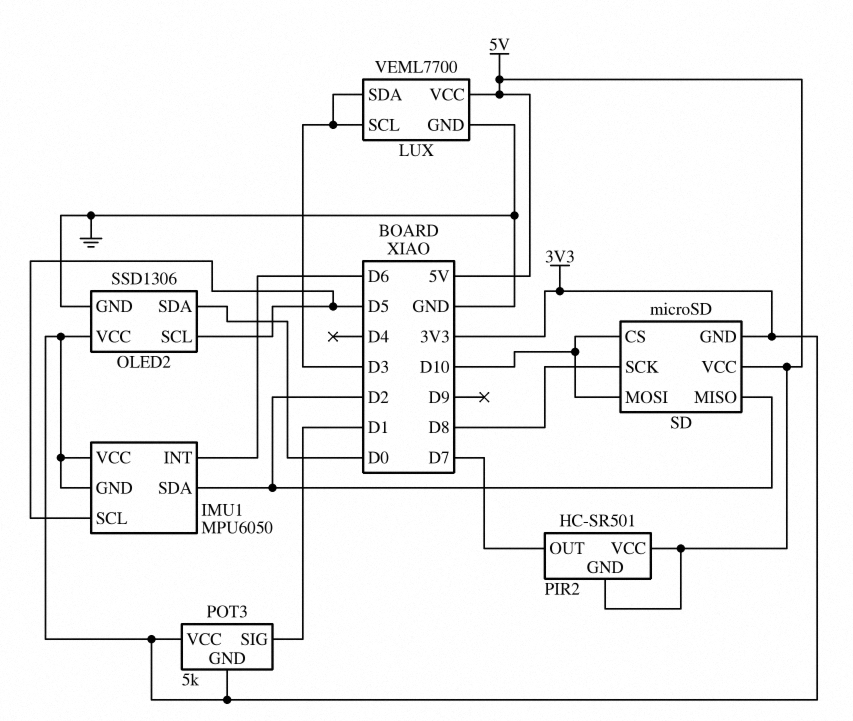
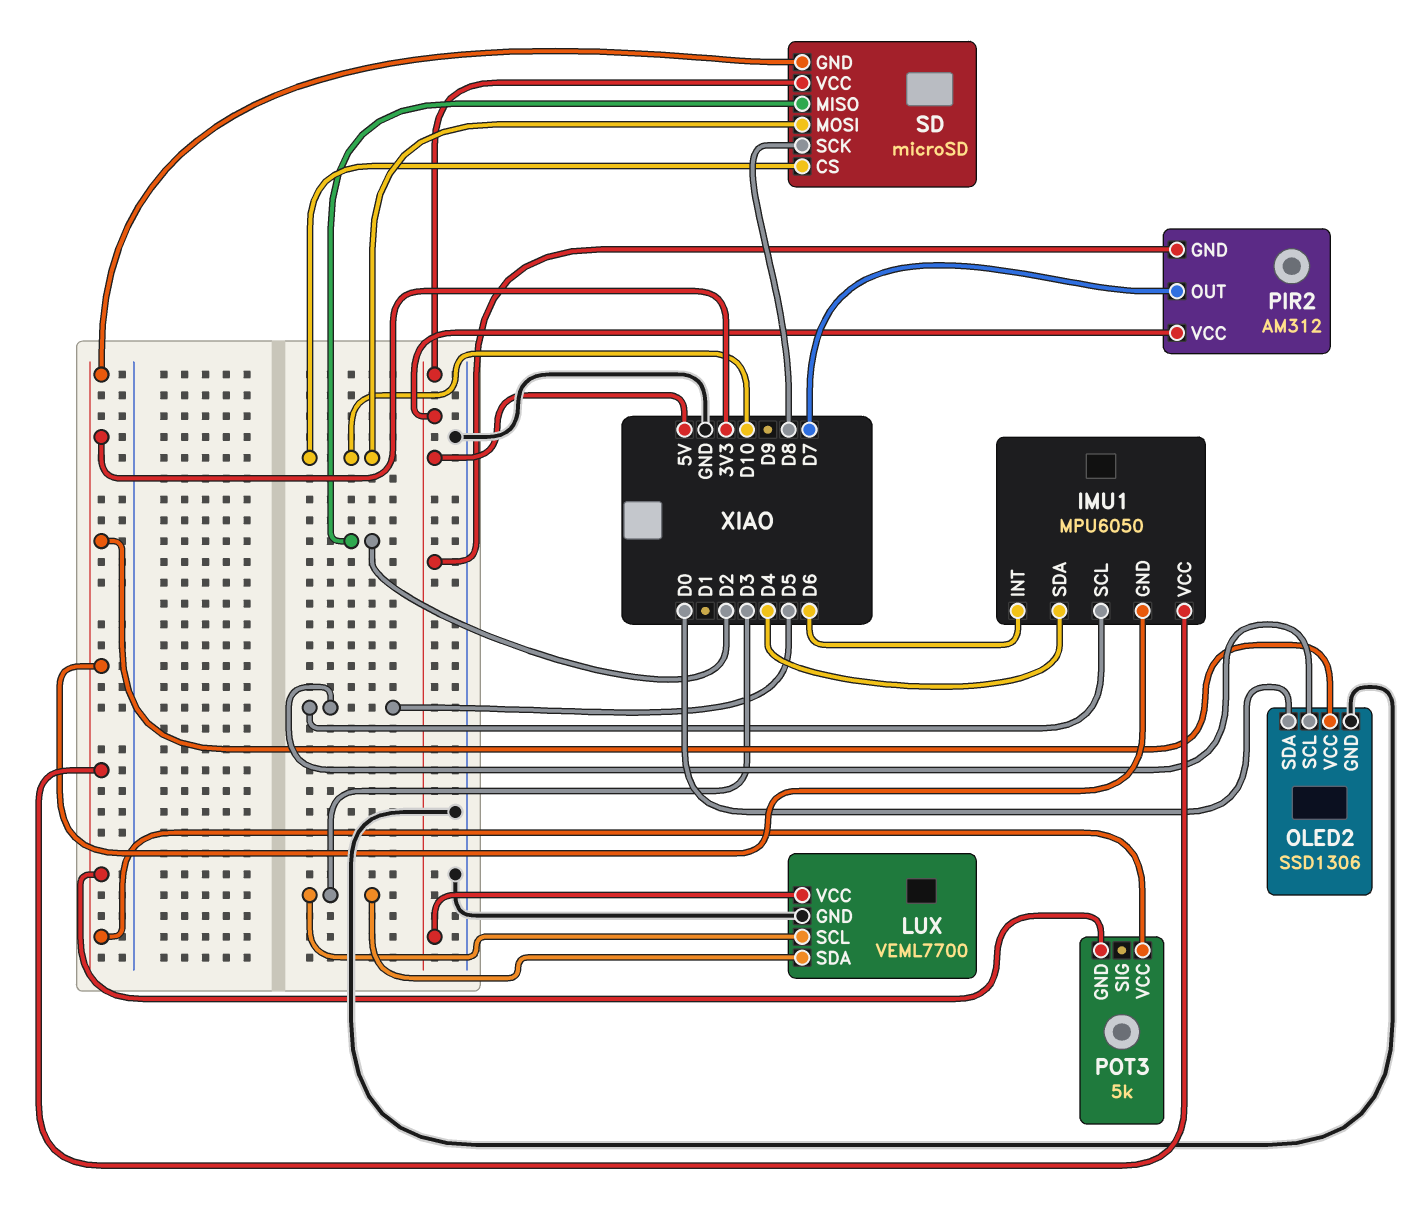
IMU1 pin SDA: D2 -> D4
PIR2: HC-SR501 -> AM312
POT3 pin SIG: D1 -> none

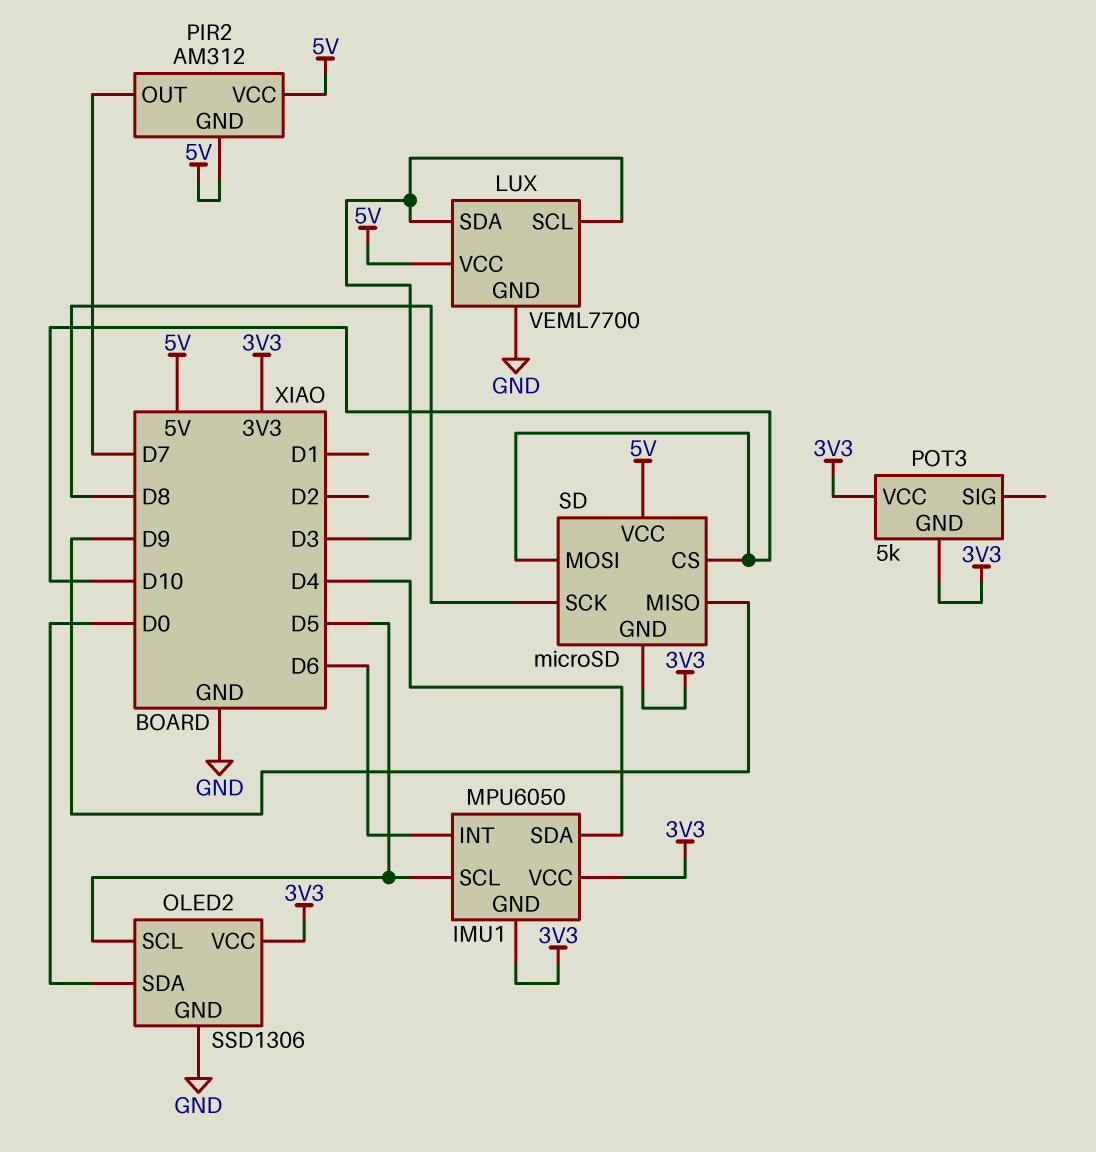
SD pin MISO: D2 -> D9

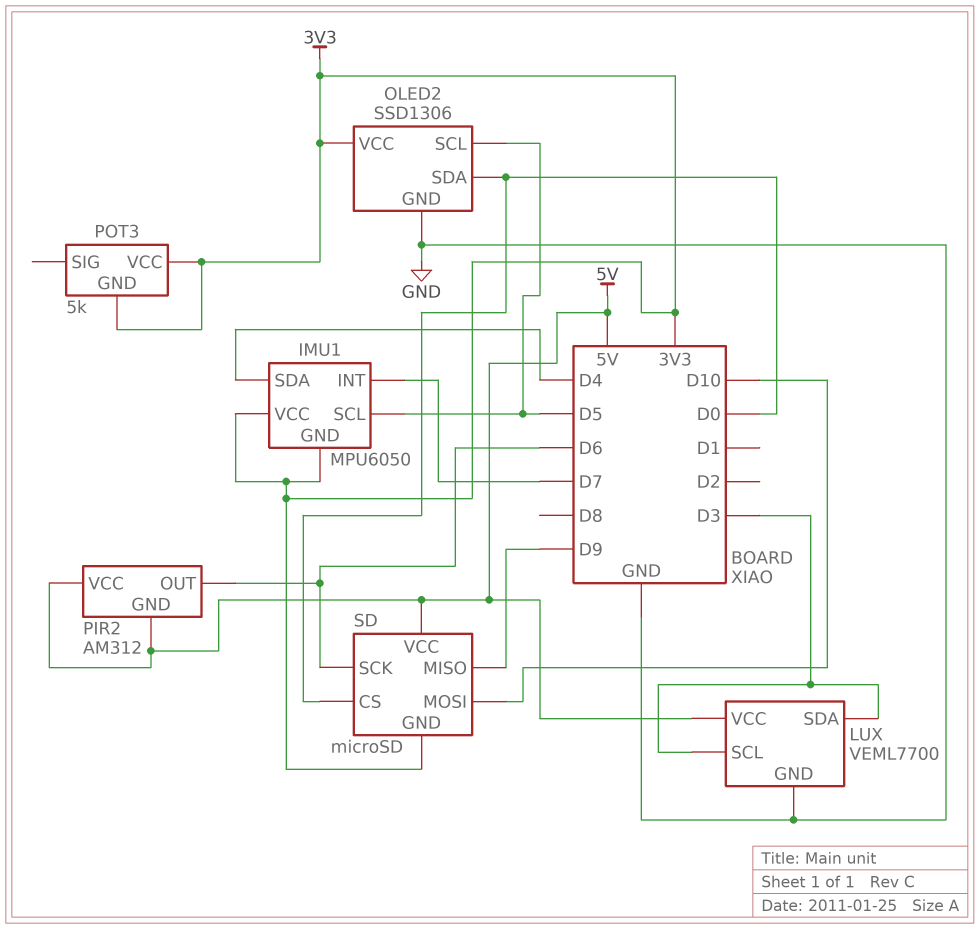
IMU1 pin INT: D6 -> D7
PIR2 pin OUT: D7 -> D6
SD pin CS: D10 -> D0
SD pin SCK: D8 -> D6

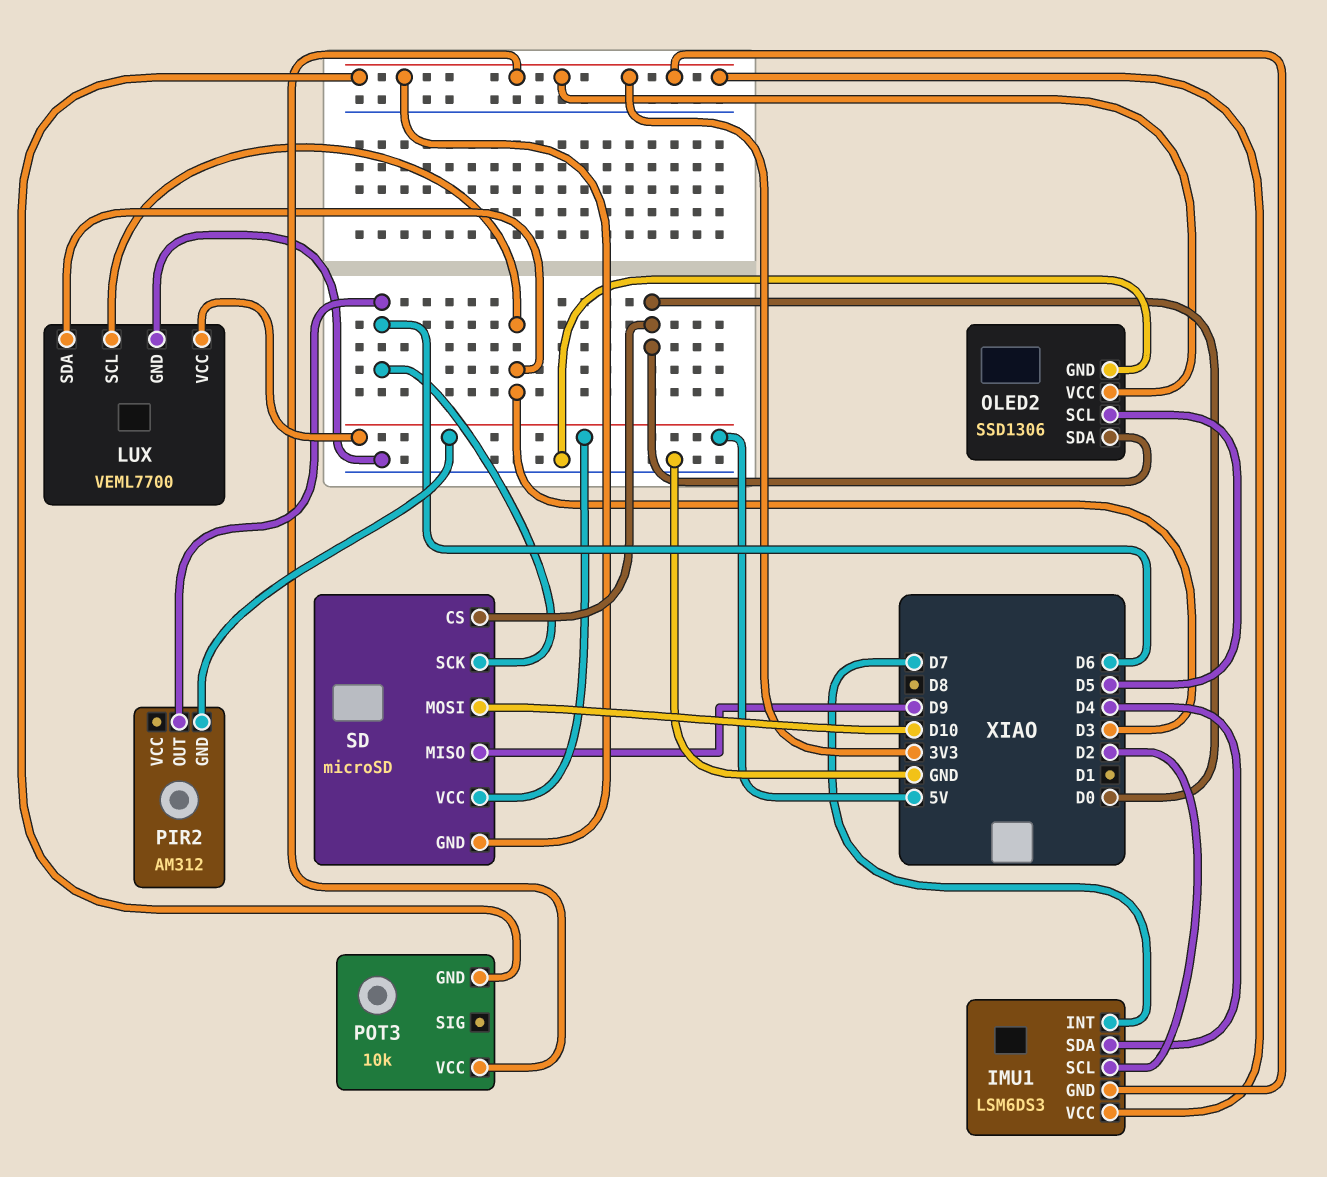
IMU1: MPU6050 -> LSM6DS3
IMU1 pin SCL: D5 -> D2
PIR2 pin VCC: 5V -> none
POT3: 5k -> 10k

